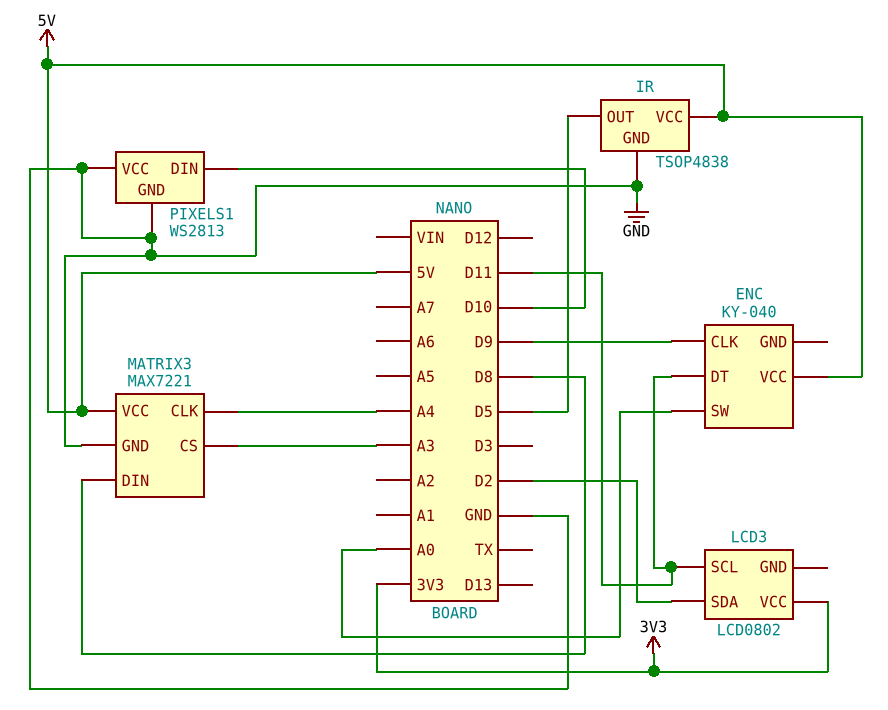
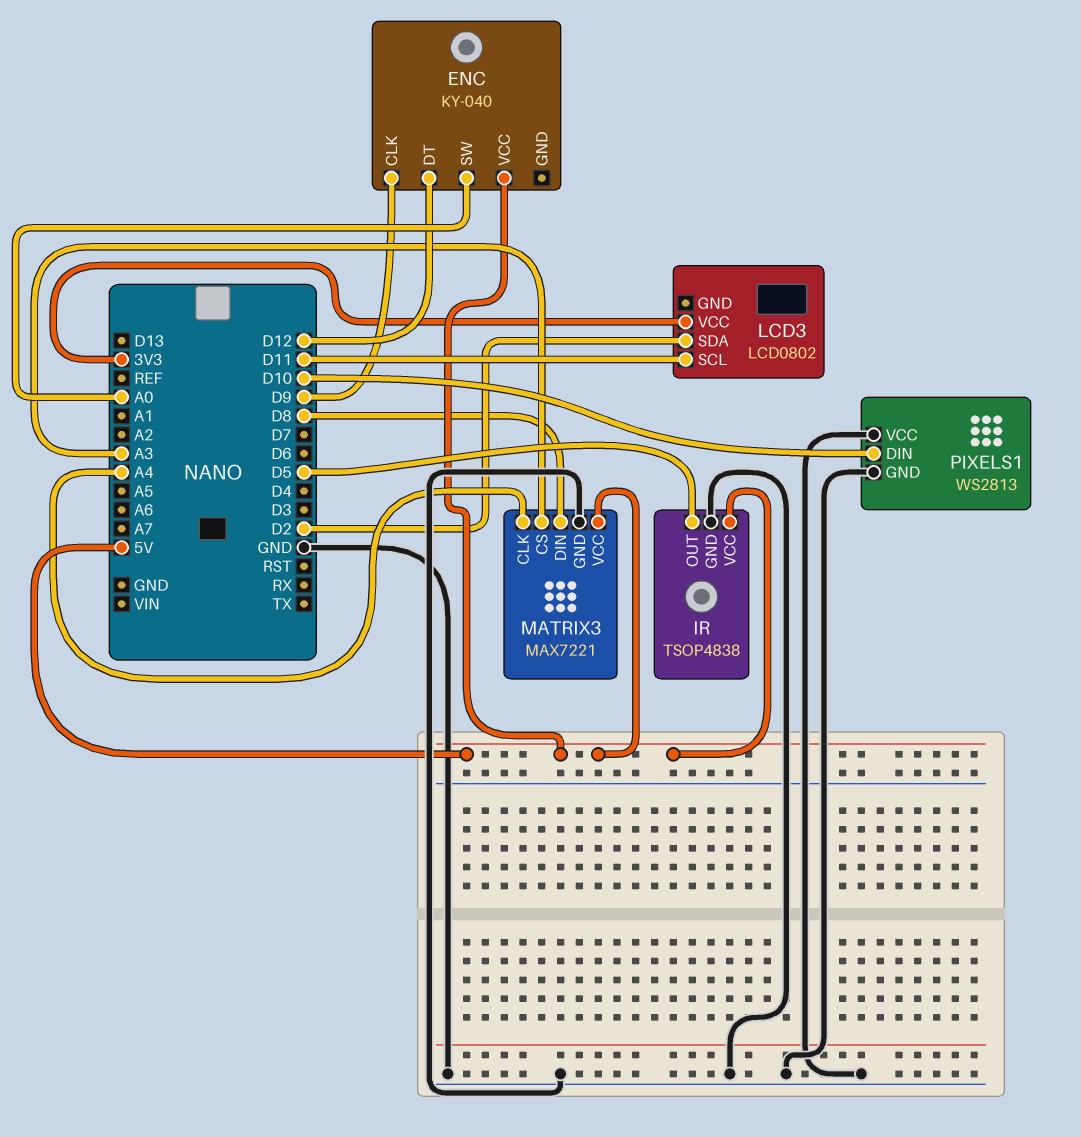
ENC pin DT: D11 -> D12

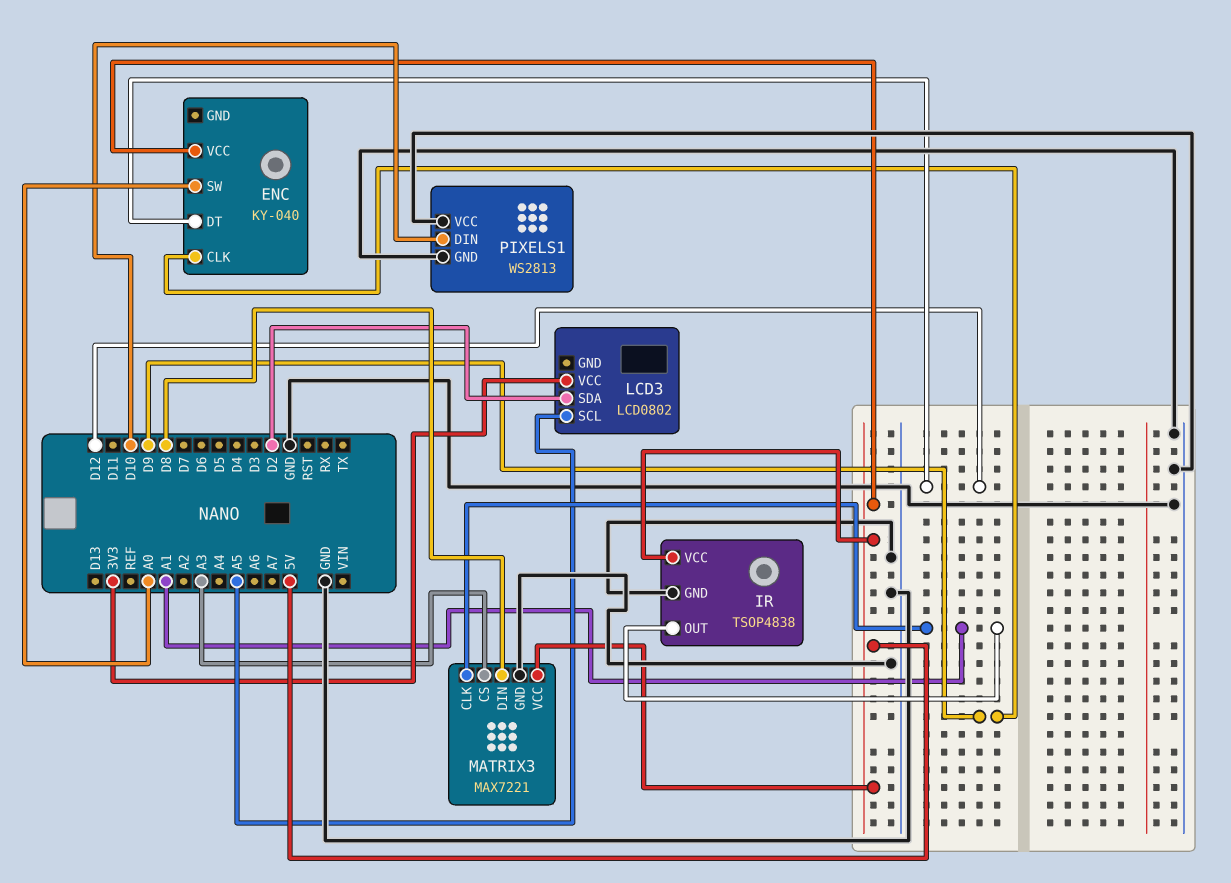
IR pin OUT: D5 -> A1
LCD3 pin SCL: D11 -> A5
MATRIX3 pin CLK: A4 -> A1

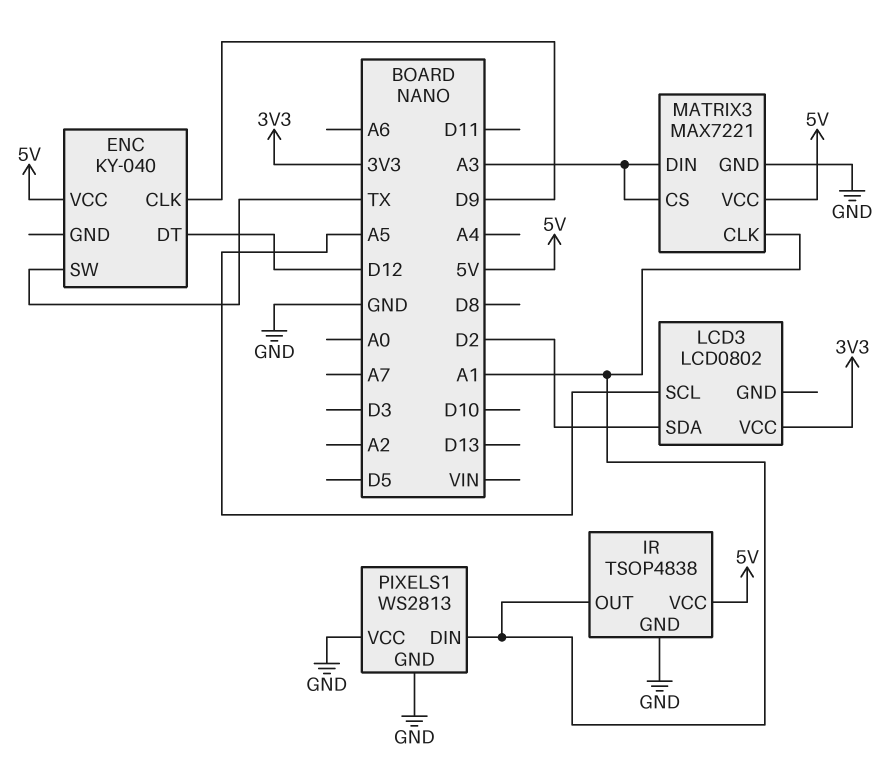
ENC pin SW: A0 -> TX
MATRIX3 pin DIN: D8 -> A3
PIXELS1 pin DIN: D10 -> A1

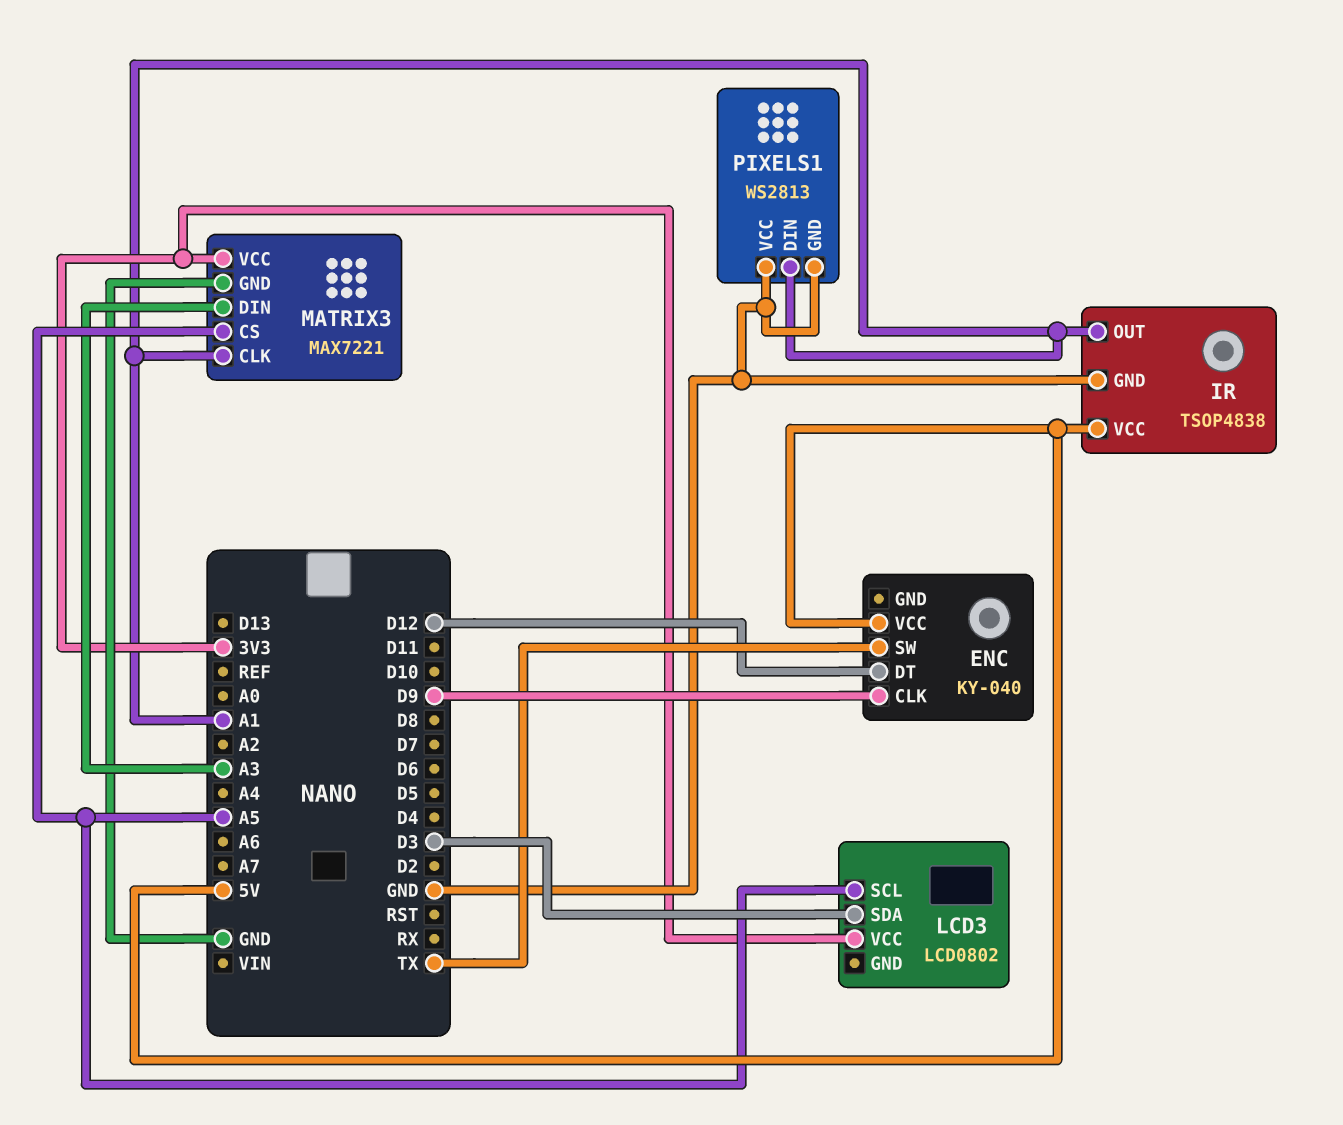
LCD3 pin SDA: D2 -> D3
MATRIX3 pin CS: A3 -> A5
MATRIX3 pin VCC: 5V -> 3V3

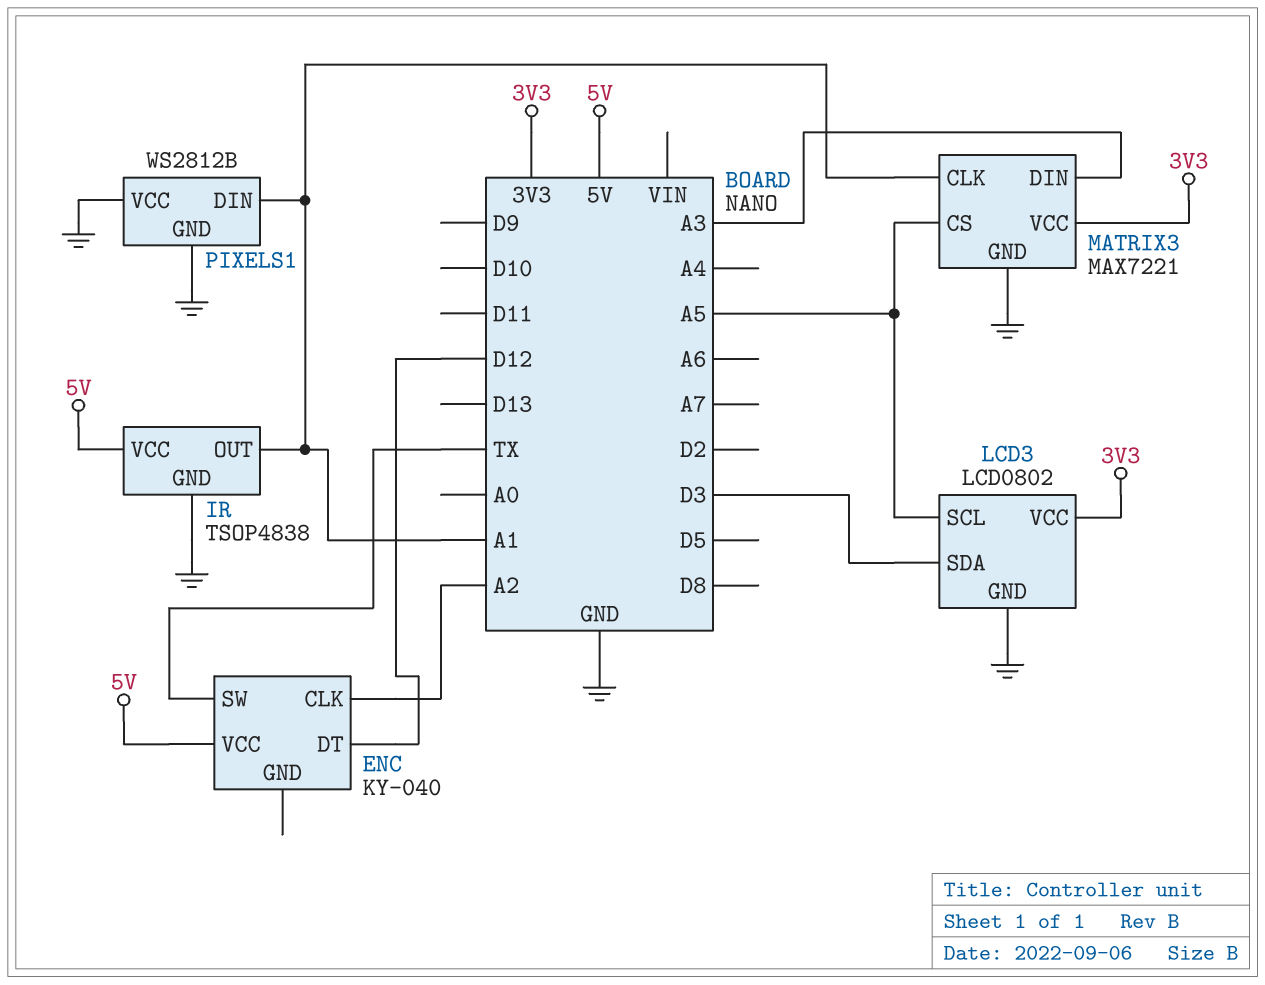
ENC pin CLK: D9 -> A2
LCD3 pin GND: none -> GND
PIXELS1: WS2813 -> WS2812B

